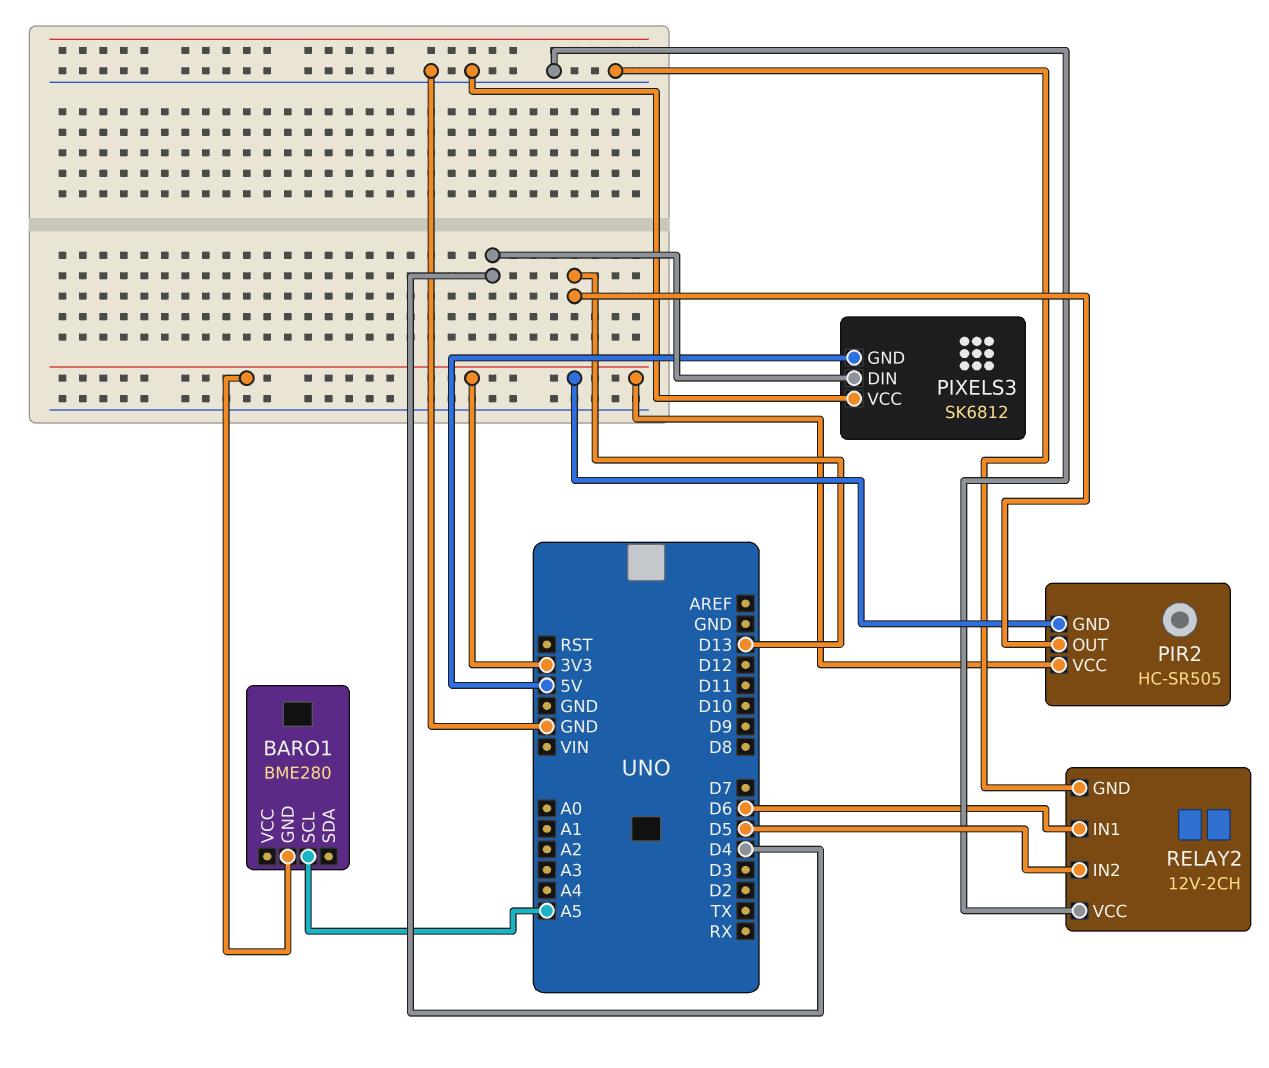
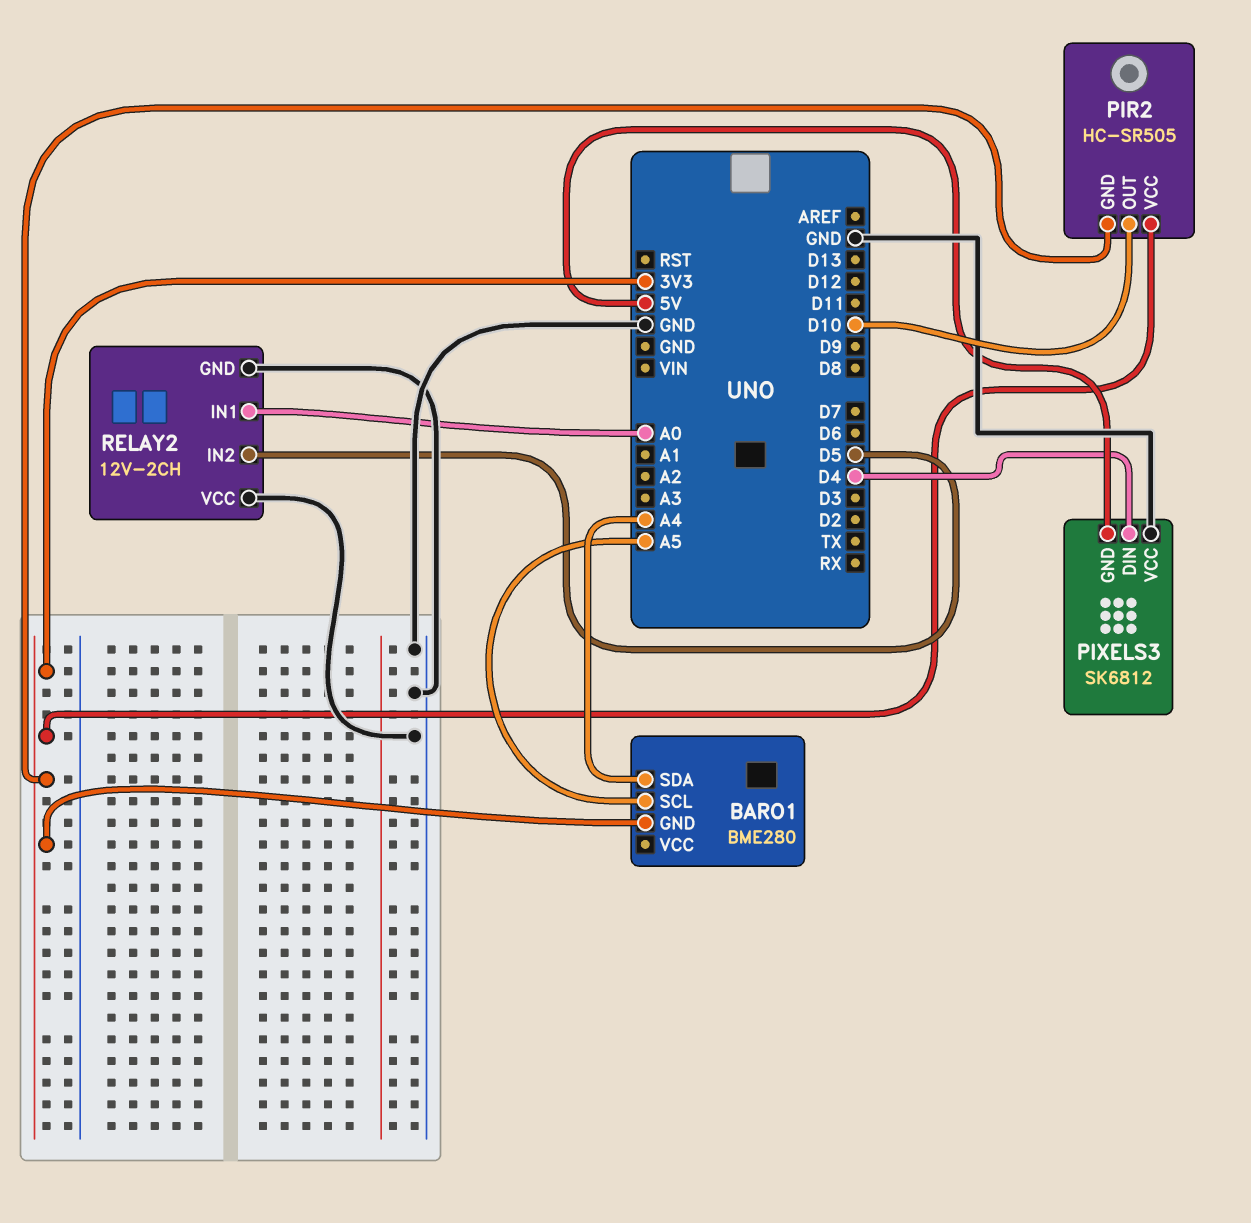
BARO1 pin SDA: none -> A4
PIR2 pin OUT: D13 -> D10
RELAY2 pin IN1: D6 -> A0

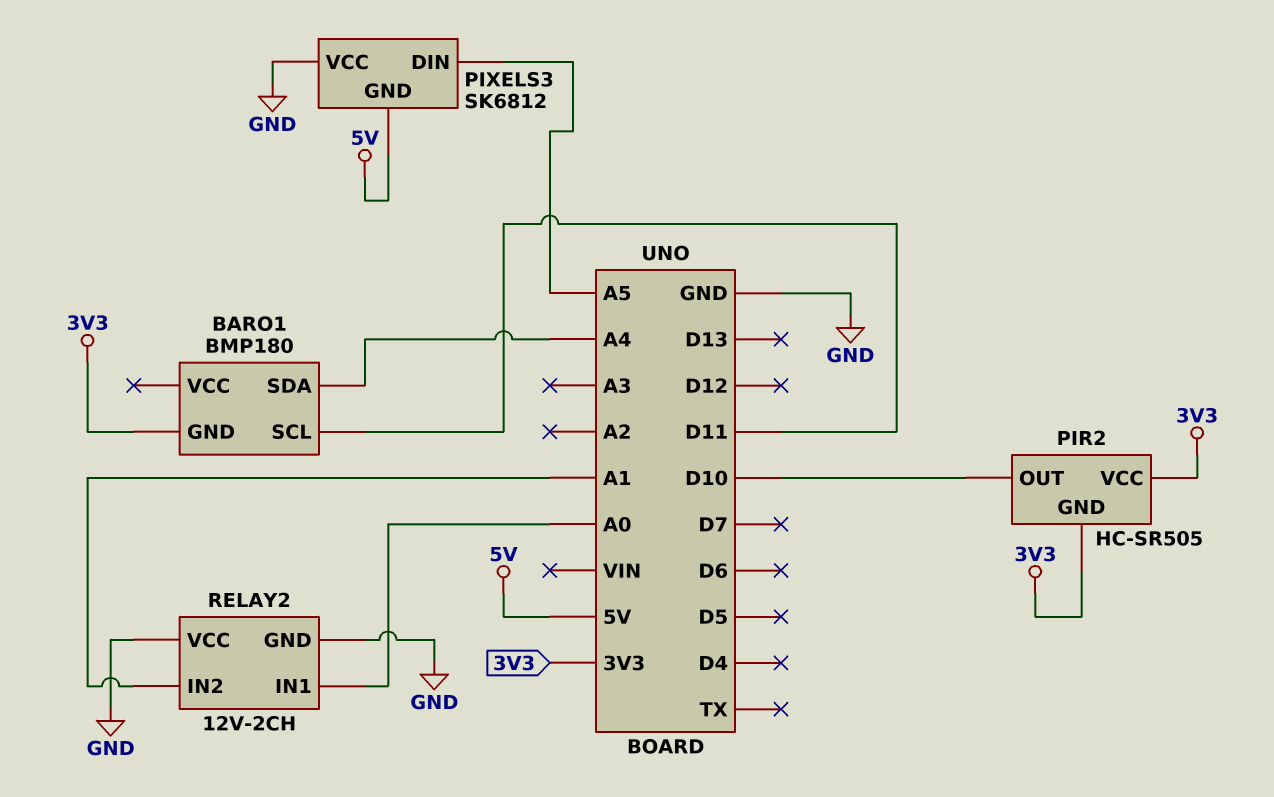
BARO1: BME280 -> BMP180
BARO1 pin SCL: A5 -> D11
PIXELS3 pin DIN: D4 -> A5
RELAY2 pin IN2: D5 -> A1

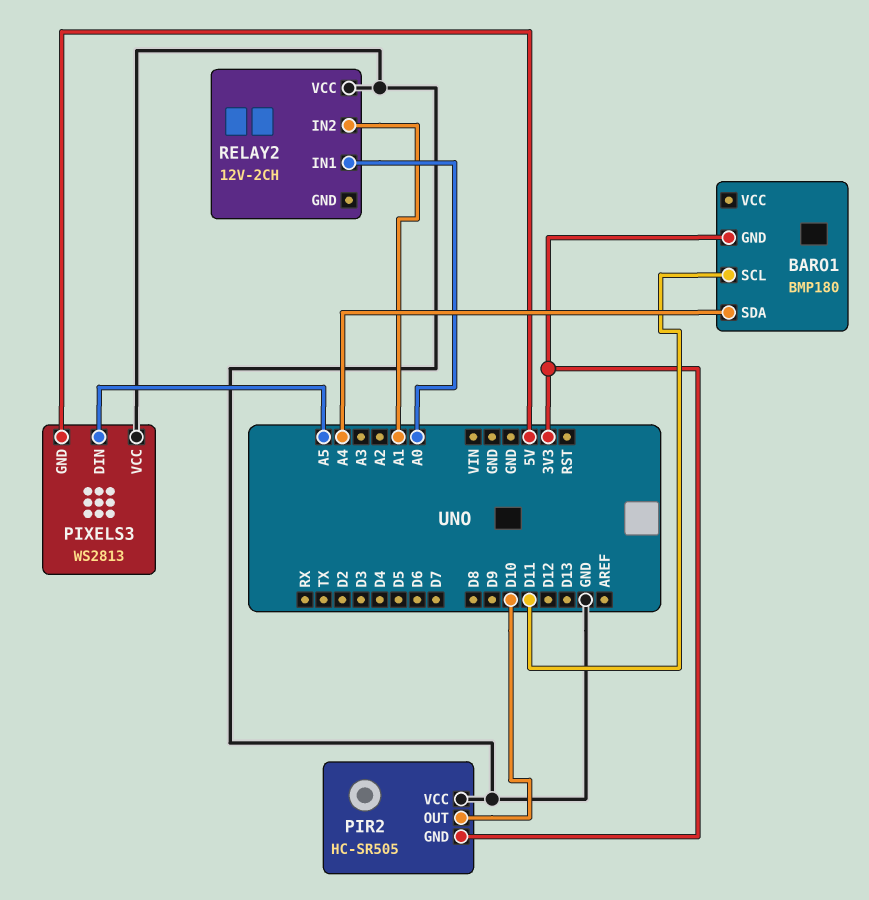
PIR2 pin VCC: 3V3 -> GND
PIXELS3: SK6812 -> WS2813
RELAY2 pin GND: GND -> none

